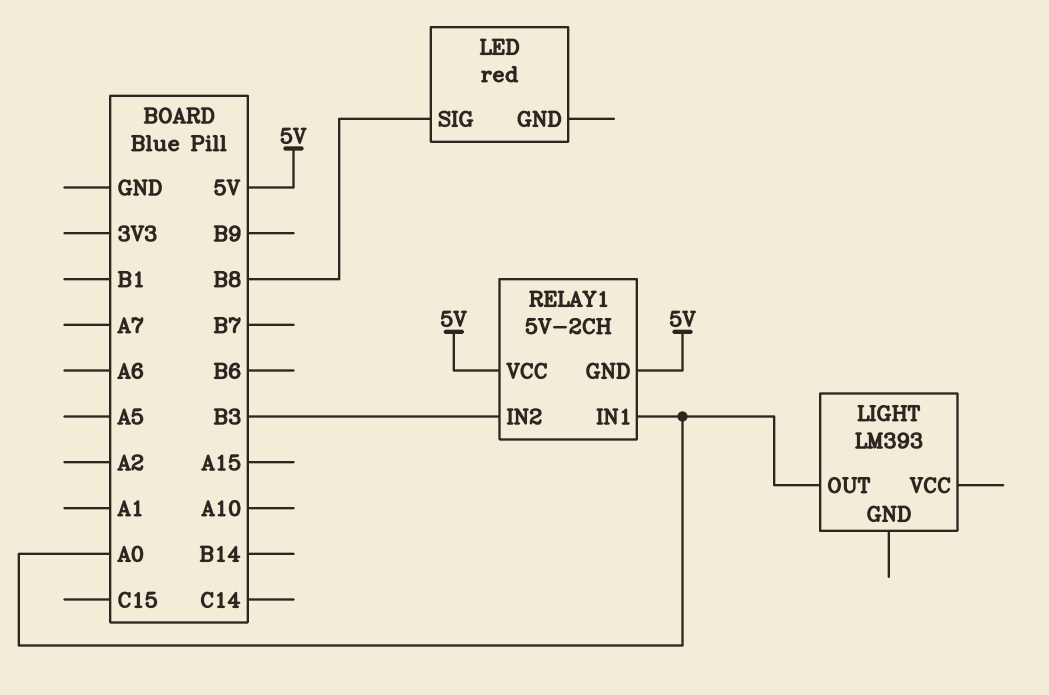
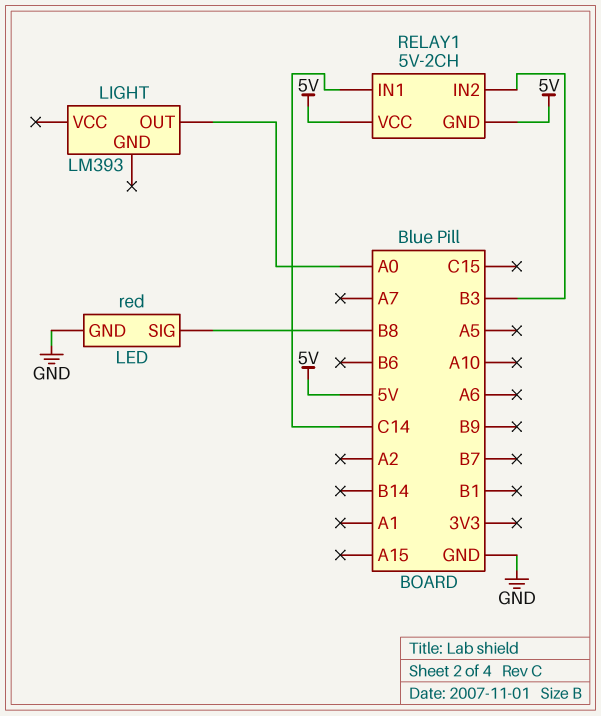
LED pin GND: none -> GND
RELAY1 pin IN1: A0 -> C14

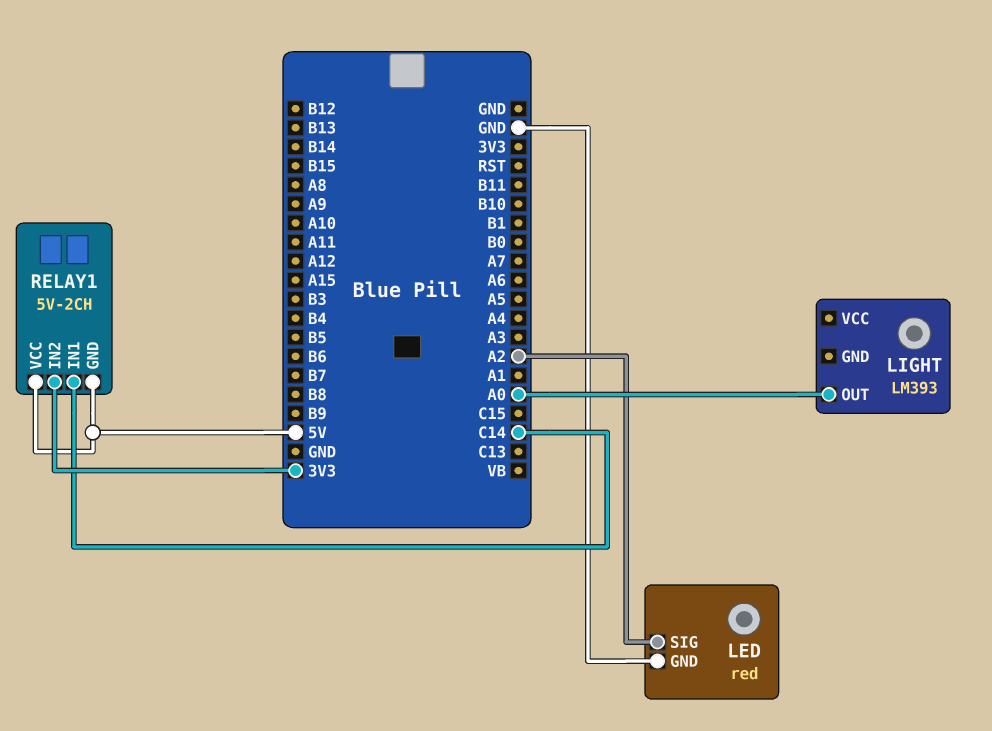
LED pin SIG: B8 -> A2
RELAY1 pin IN2: B3 -> 3V3

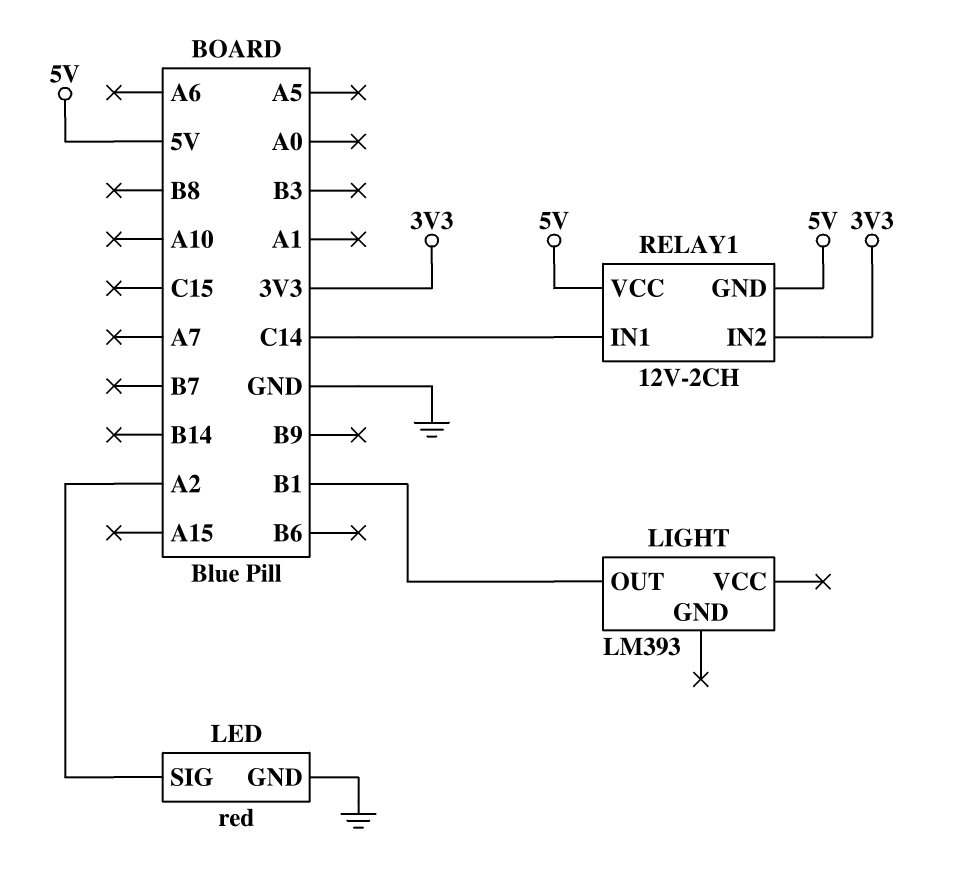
LIGHT pin OUT: A0 -> B1
RELAY1: 5V-2CH -> 12V-2CH

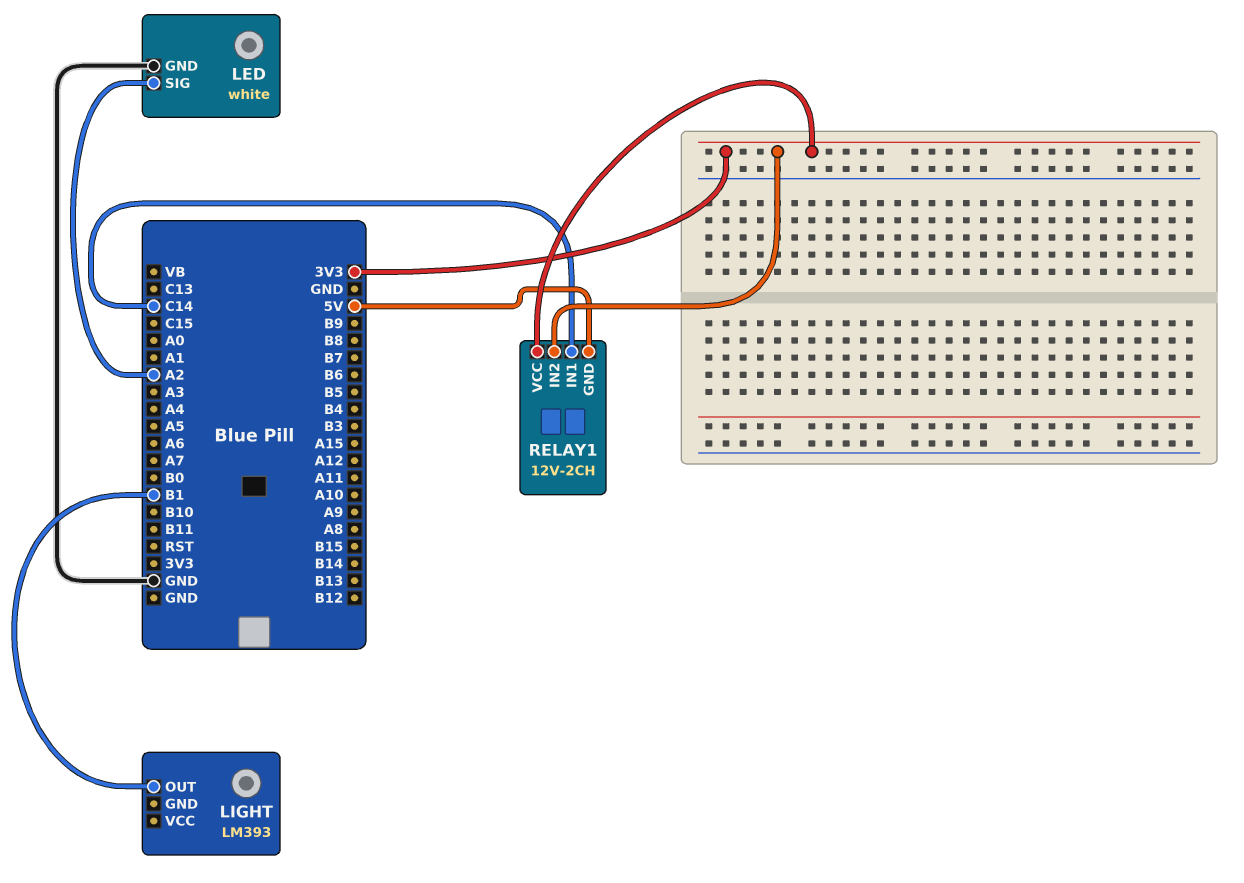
LED: red -> white
RELAY1 pin VCC: 5V -> 3V3

